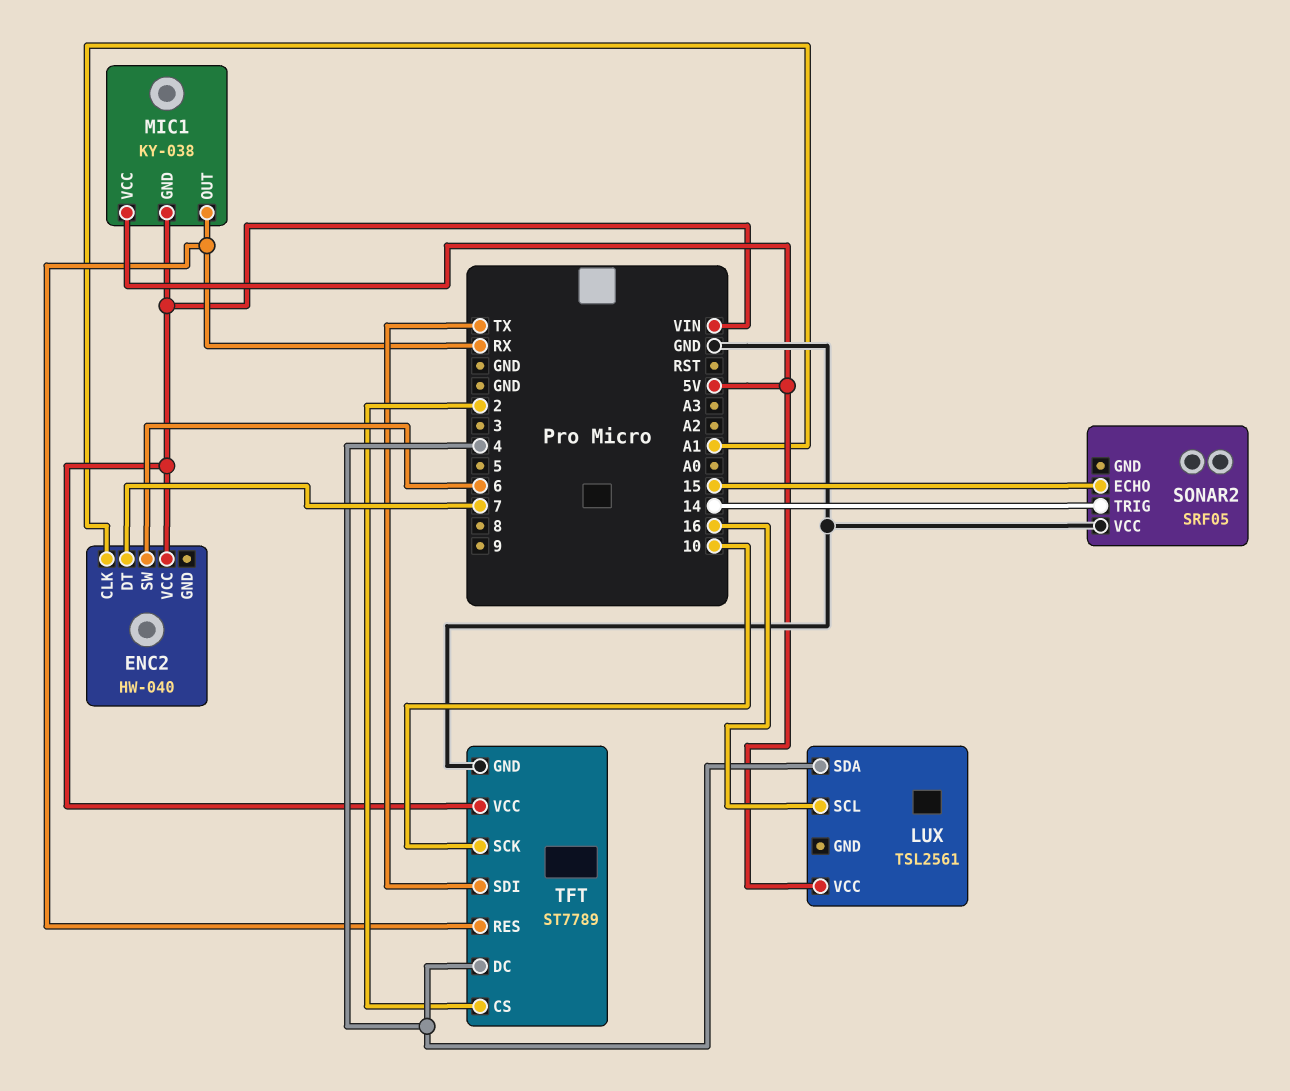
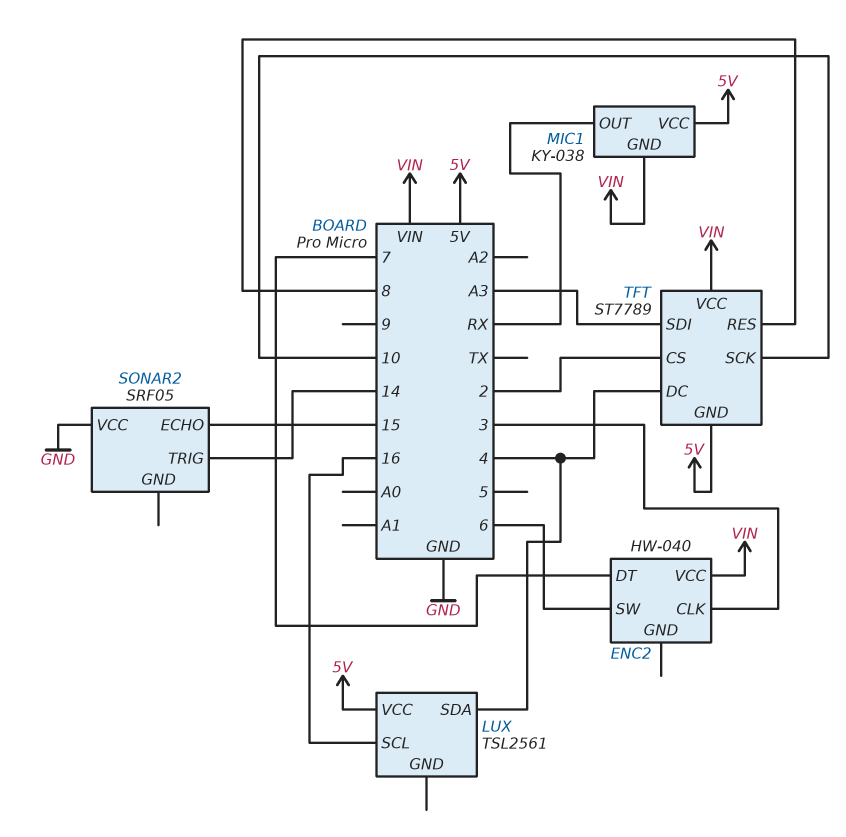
ENC2 pin CLK: A1 -> 3
TFT pin GND: GND -> 5V
TFT pin RES: RX -> 8
TFT pin SDI: TX -> A3

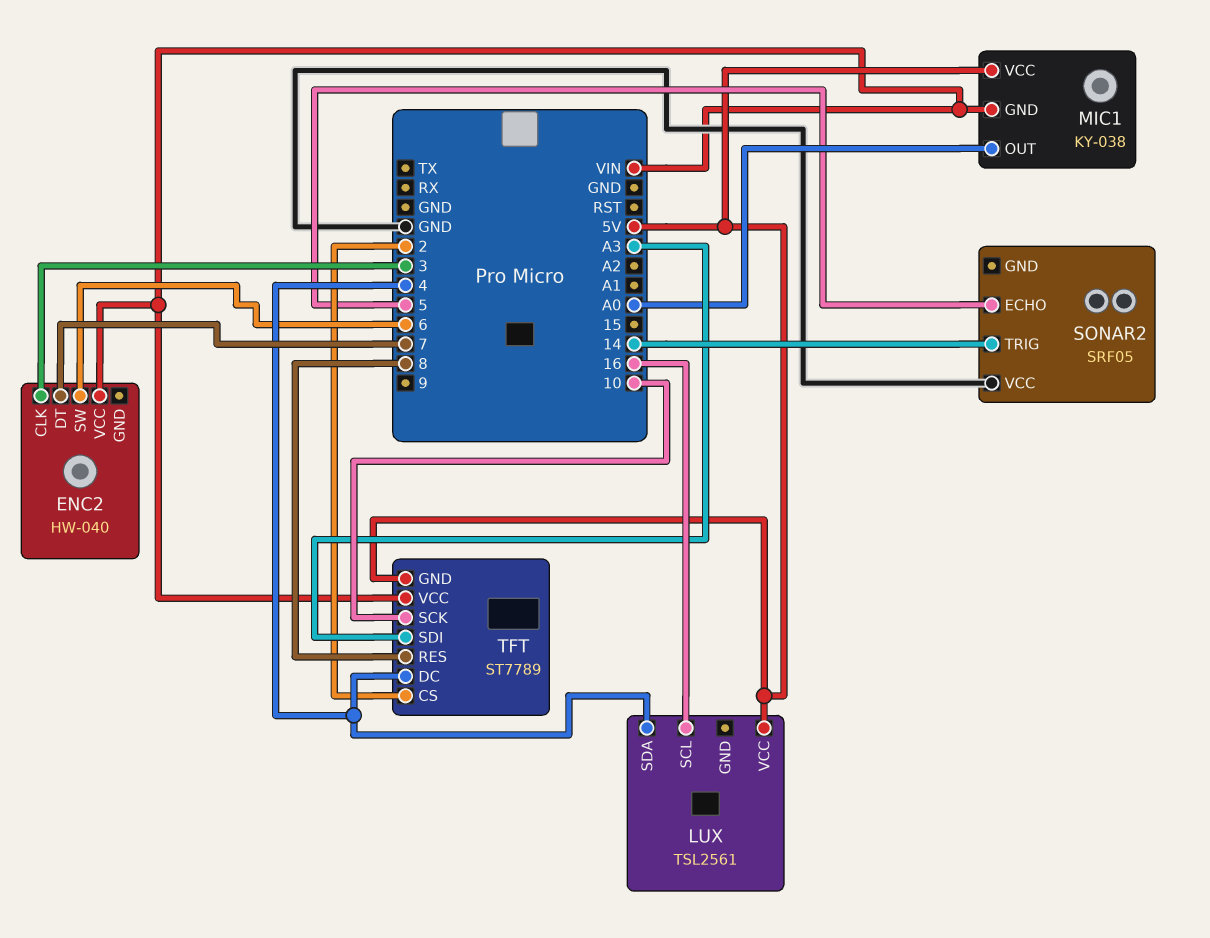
MIC1 pin OUT: RX -> A0
SONAR2 pin ECHO: 15 -> 5

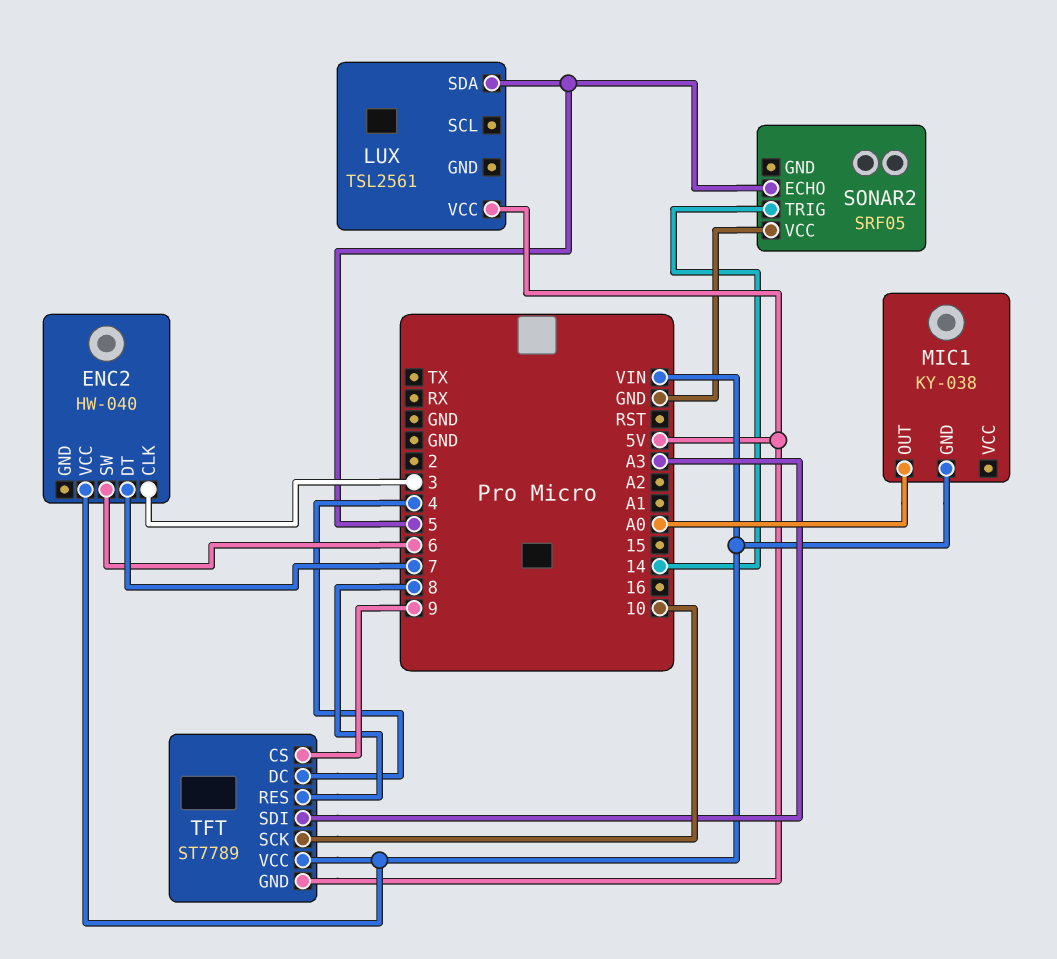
LUX pin SCL: 16 -> none
LUX pin SDA: 4 -> 5
MIC1 pin VCC: 5V -> none
TFT pin CS: 2 -> 9

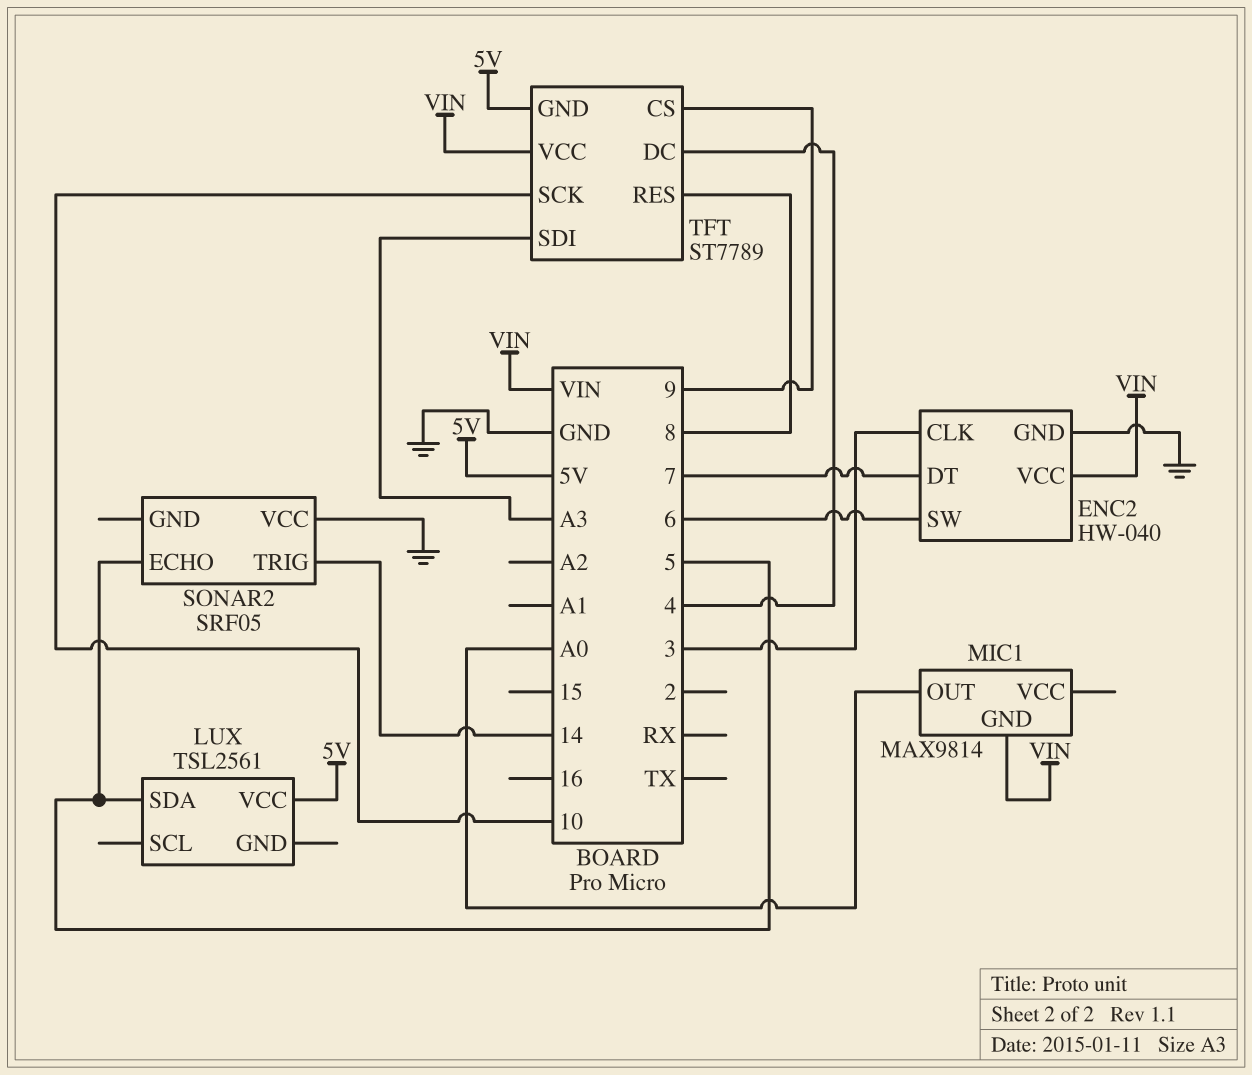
ENC2 pin GND: none -> GND
MIC1: KY-038 -> MAX9814

